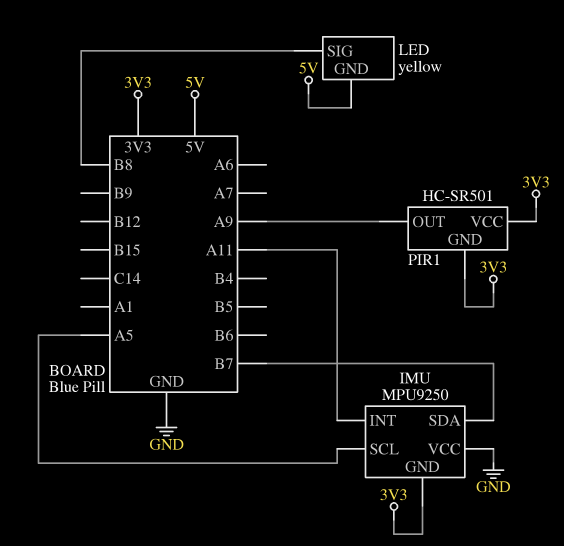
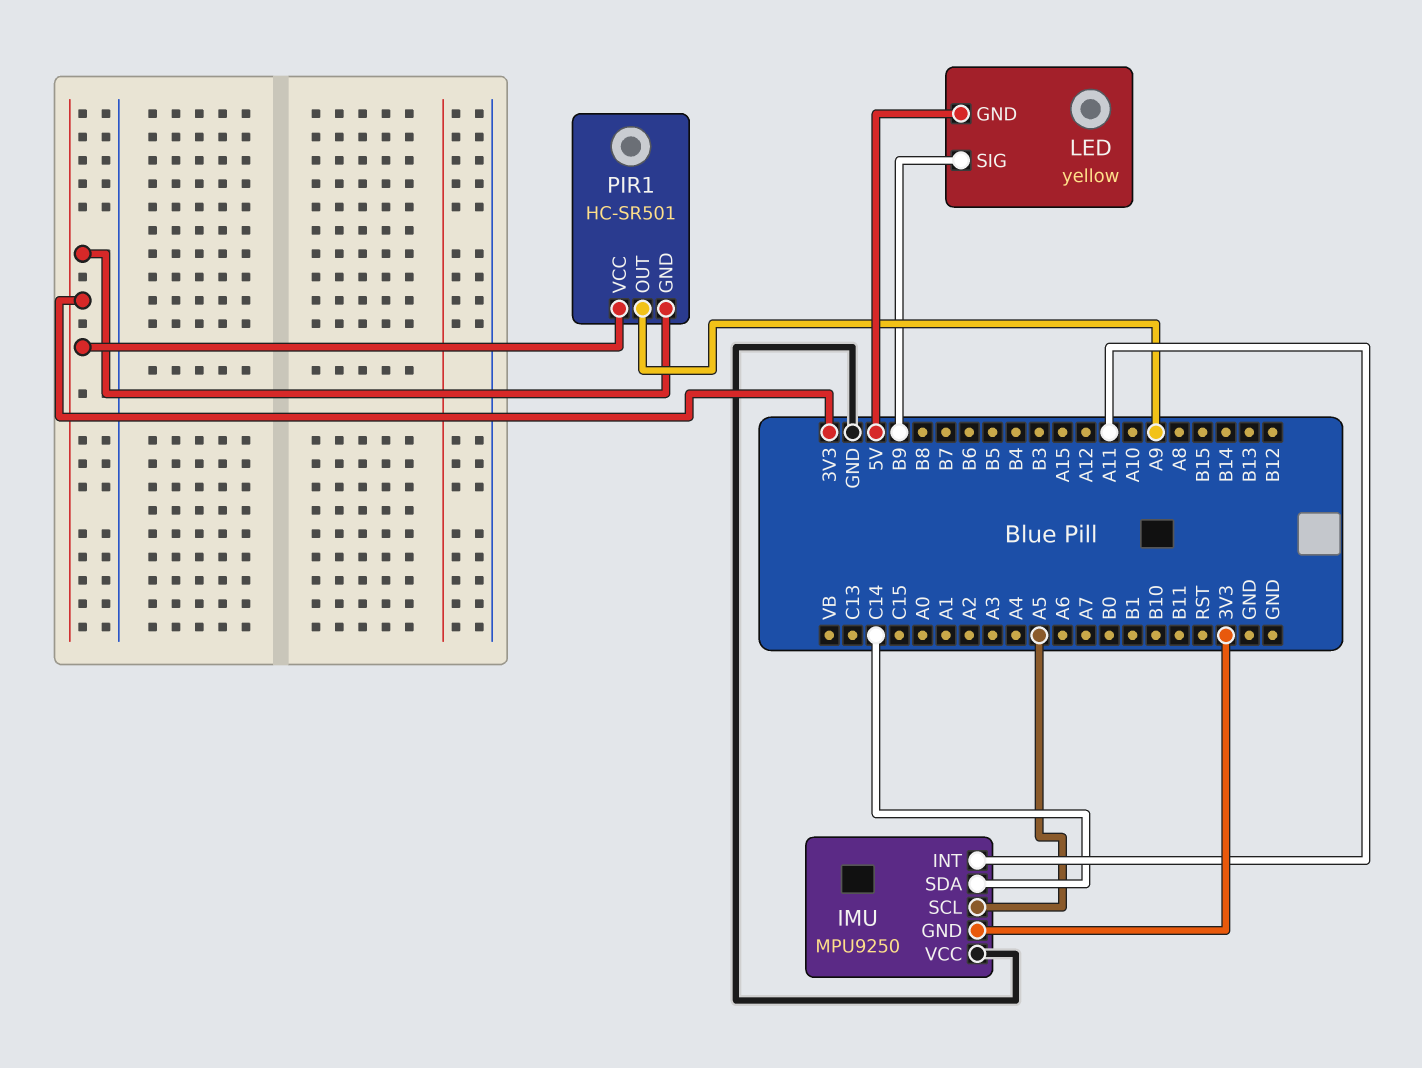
IMU pin SDA: B7 -> C14
LED pin SIG: B8 -> B9

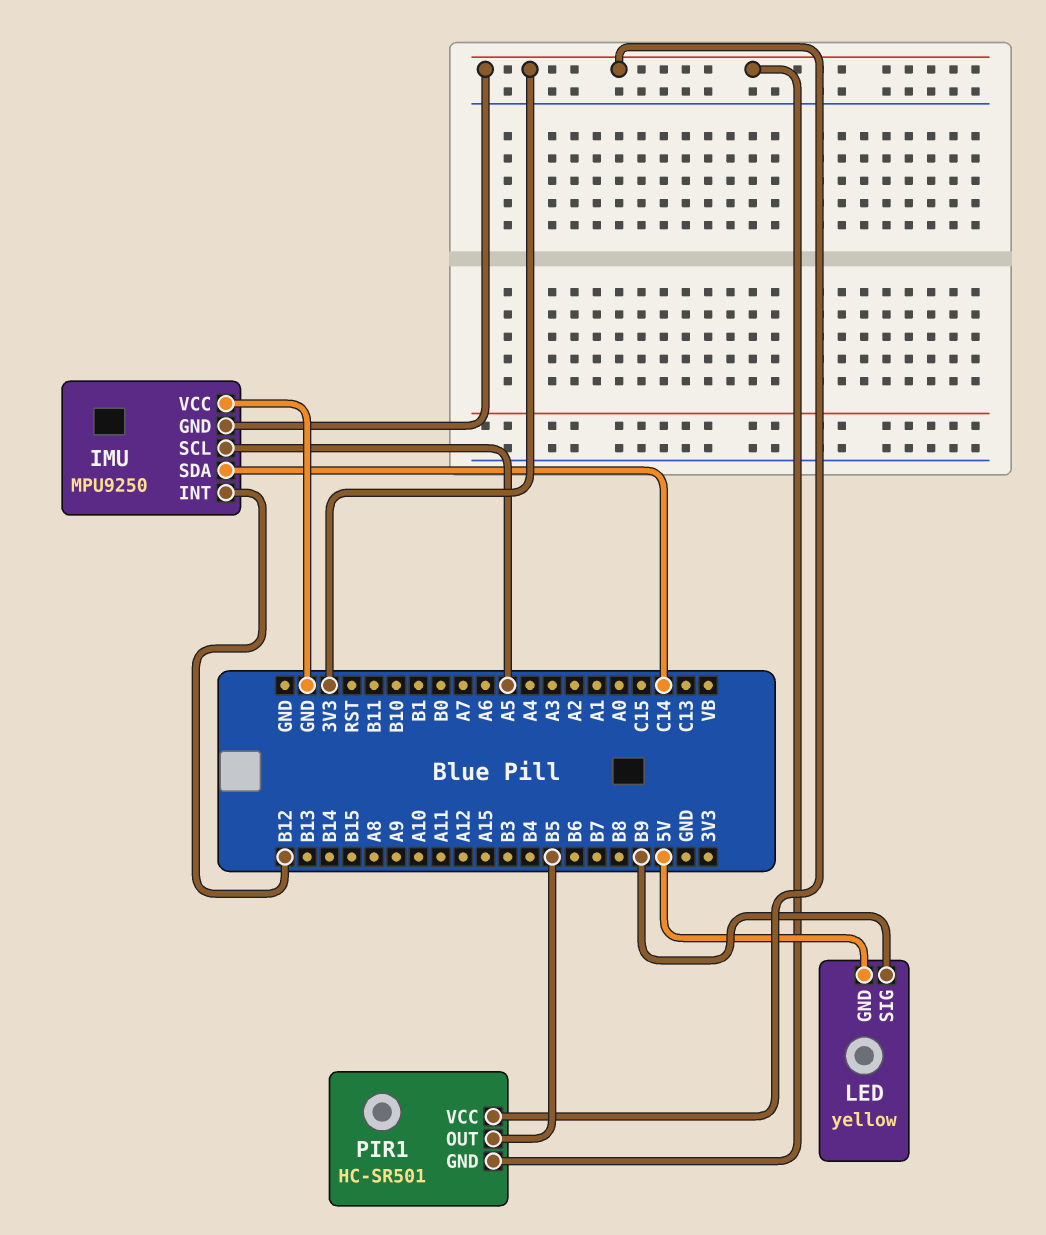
IMU pin INT: A11 -> B12
PIR1 pin OUT: A9 -> B5

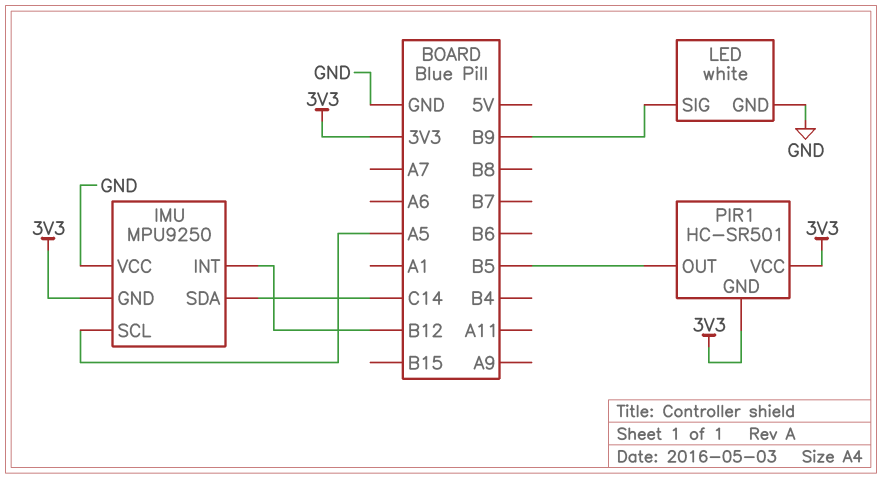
LED: yellow -> white
LED pin GND: 5V -> GND

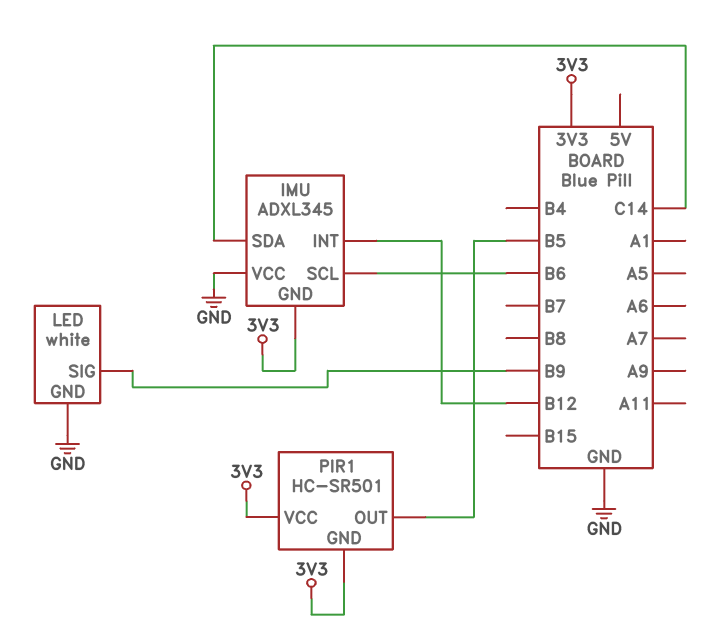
IMU: MPU9250 -> ADXL345
IMU pin SCL: A5 -> B6

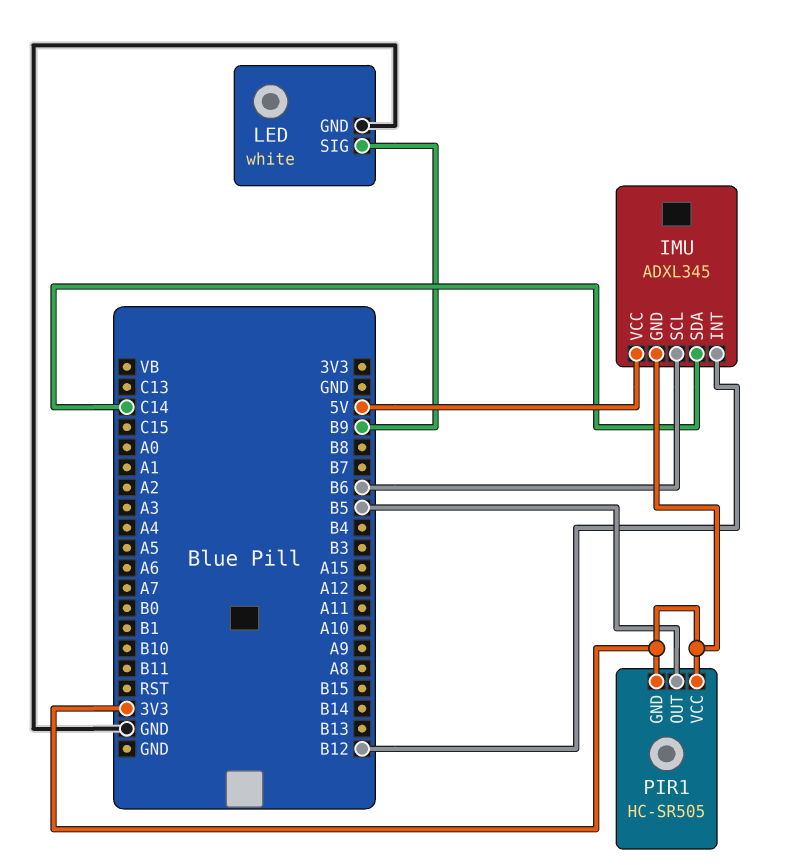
IMU pin VCC: GND -> 5V
PIR1: HC-SR501 -> HC-SR505

